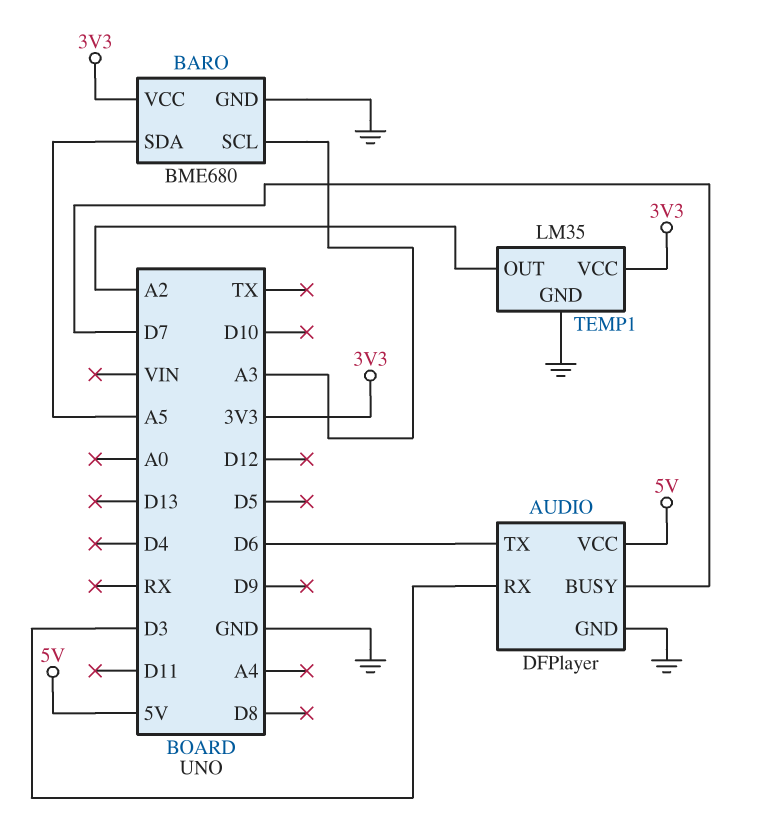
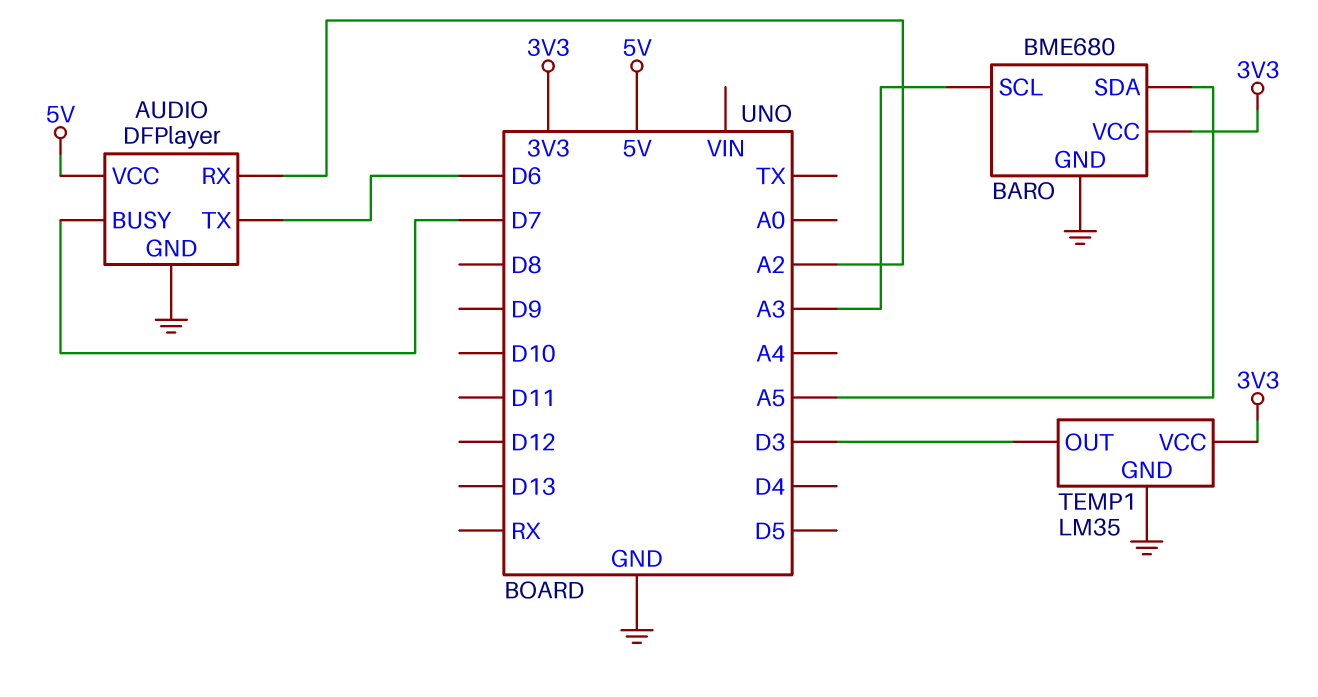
AUDIO pin RX: D3 -> A2
TEMP1 pin OUT: A2 -> D3

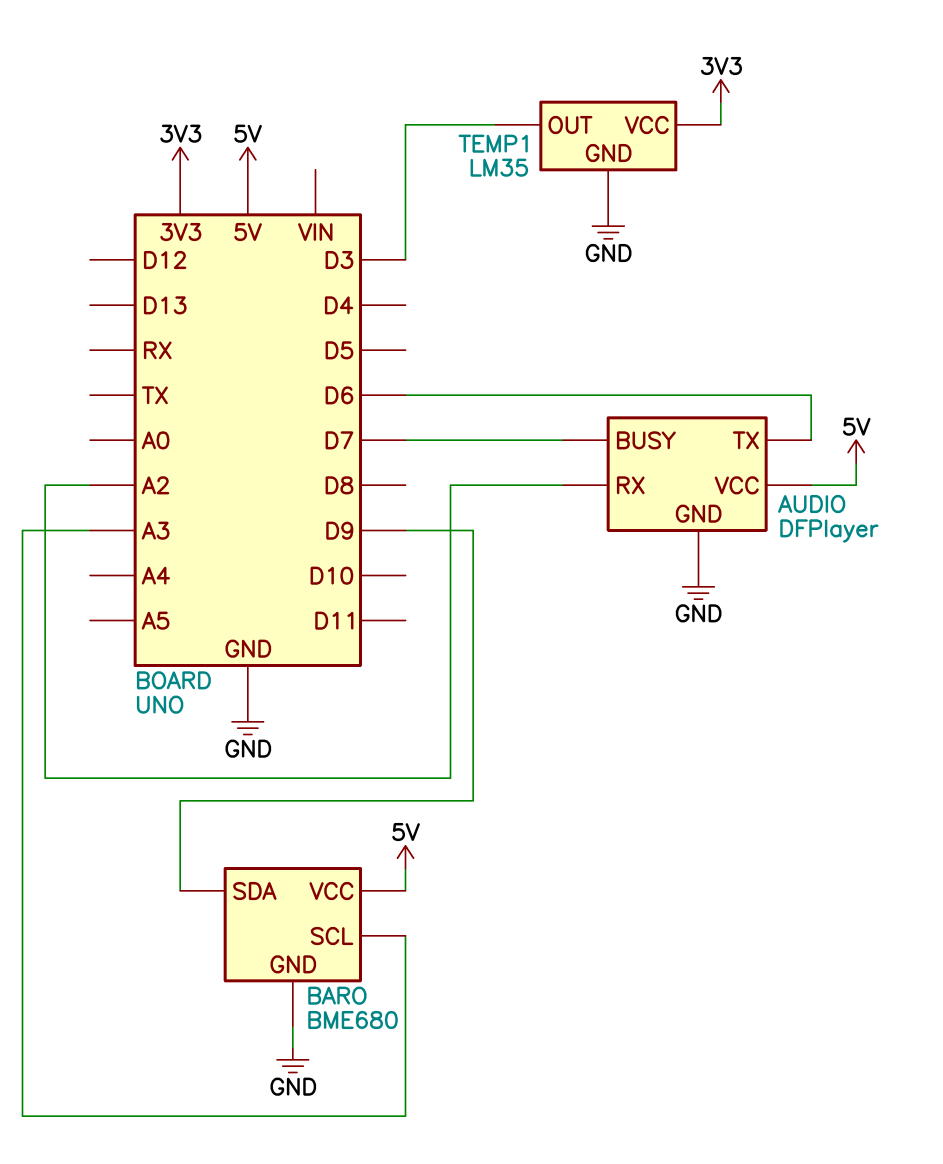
BARO pin SDA: A5 -> D9
BARO pin VCC: 3V3 -> 5V

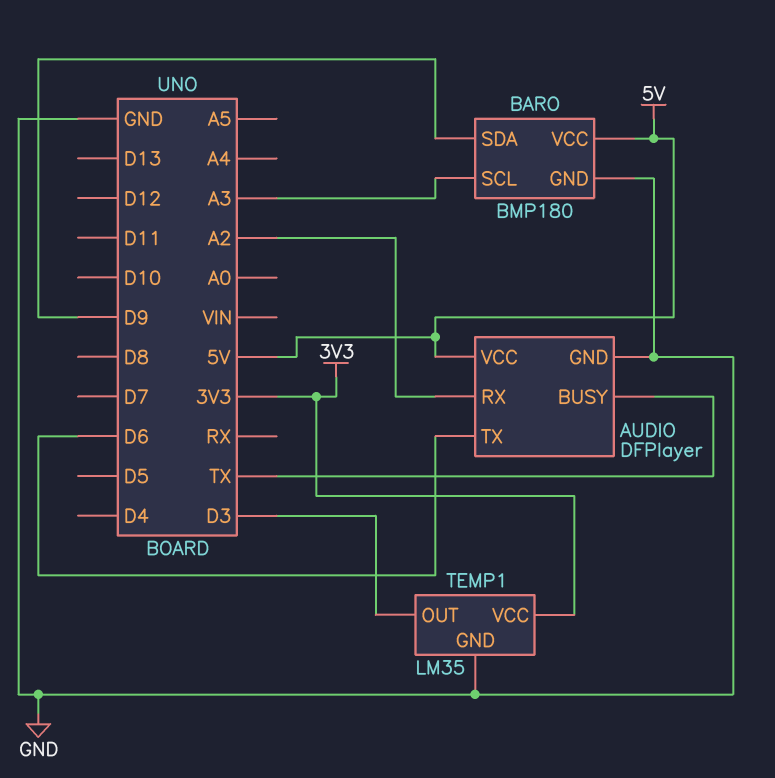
AUDIO pin BUSY: D7 -> TX
BARO: BME680 -> BMP180

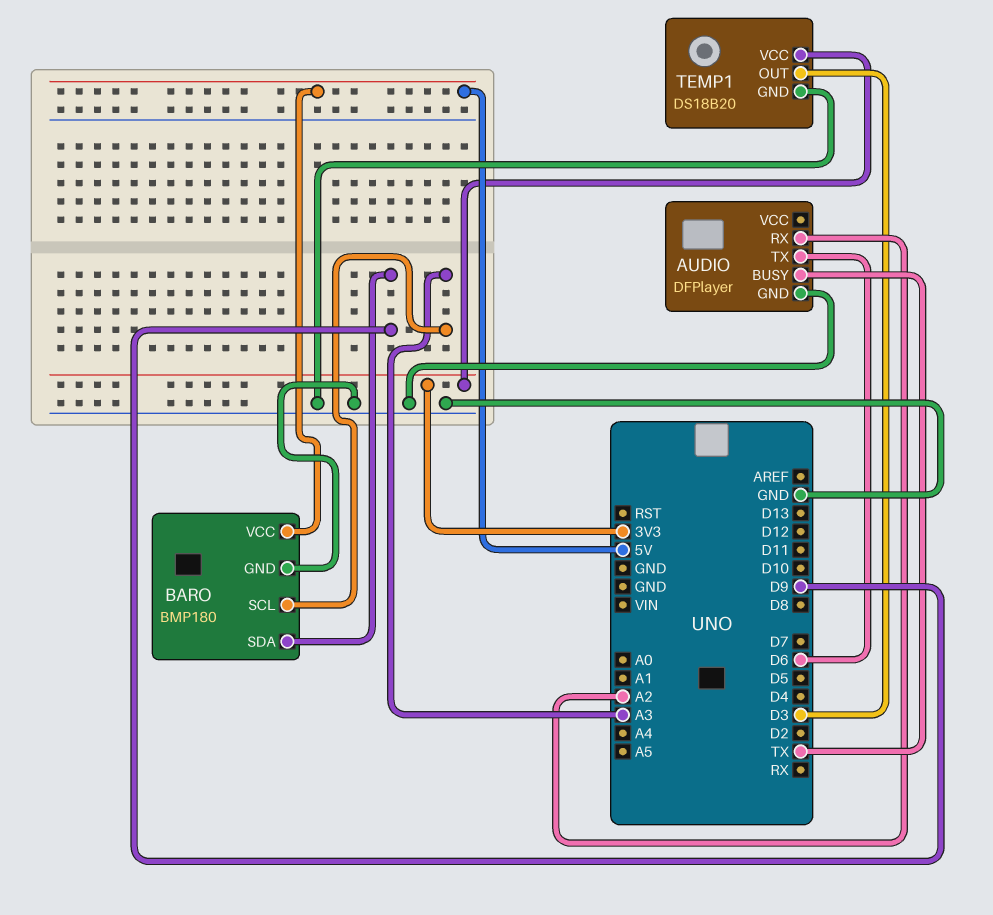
AUDIO pin VCC: 5V -> none
TEMP1: LM35 -> DS18B20

